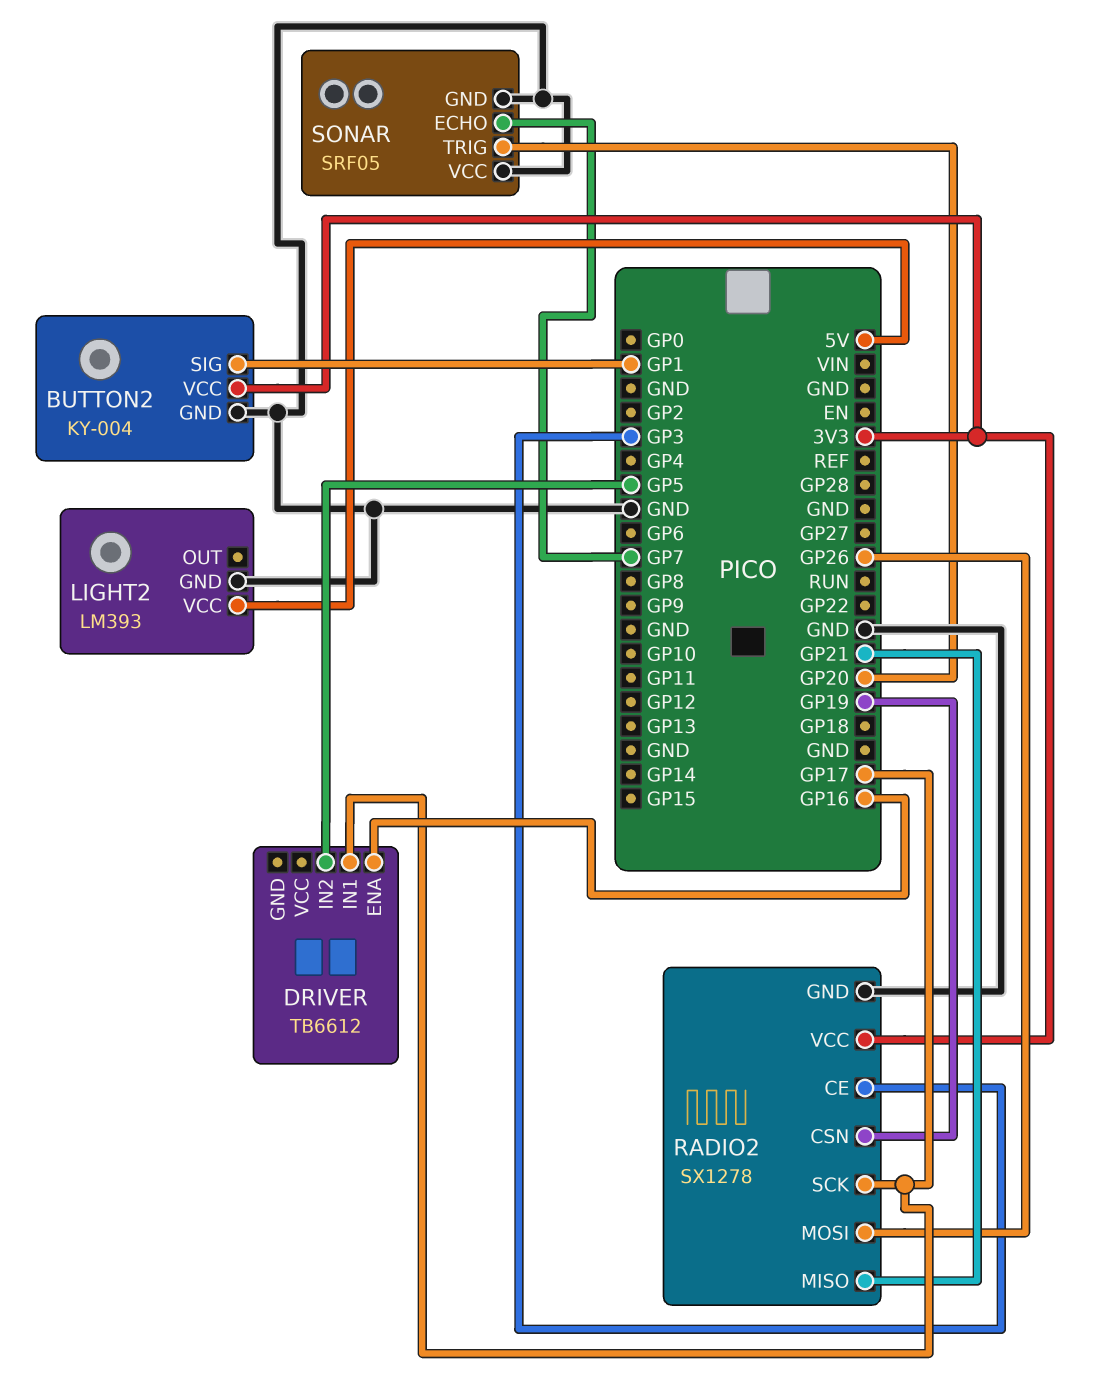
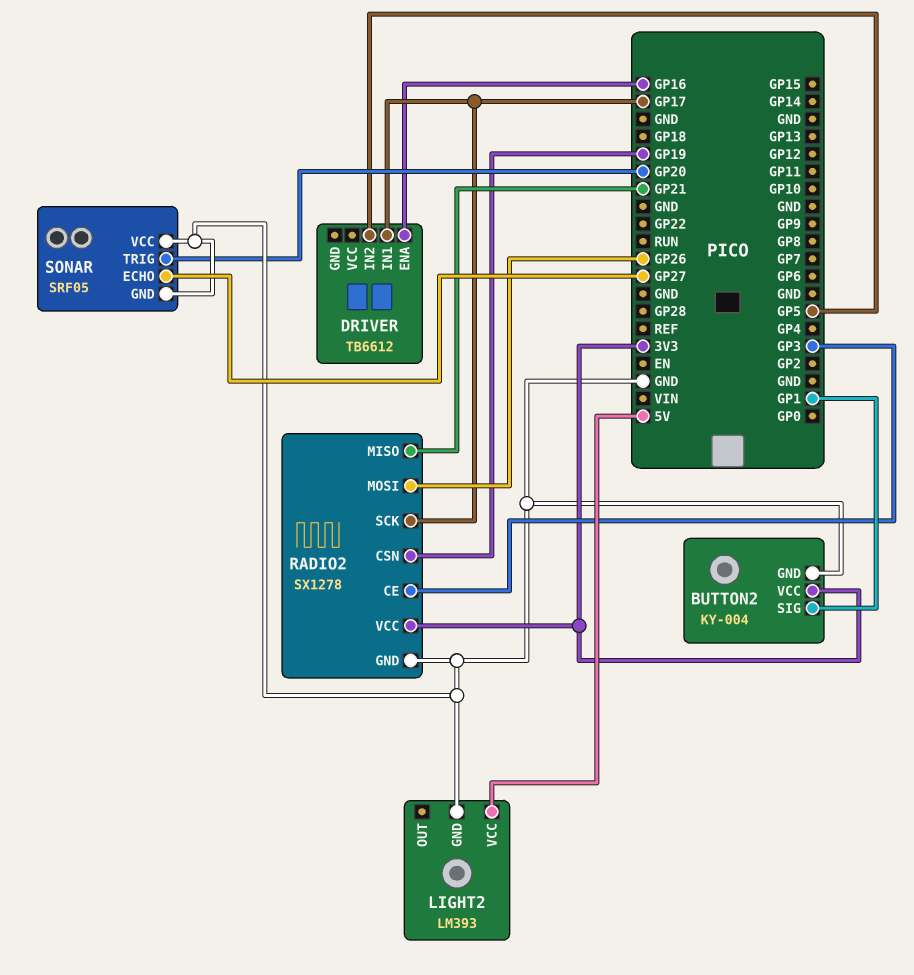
SONAR pin ECHO: GP7 -> GP27

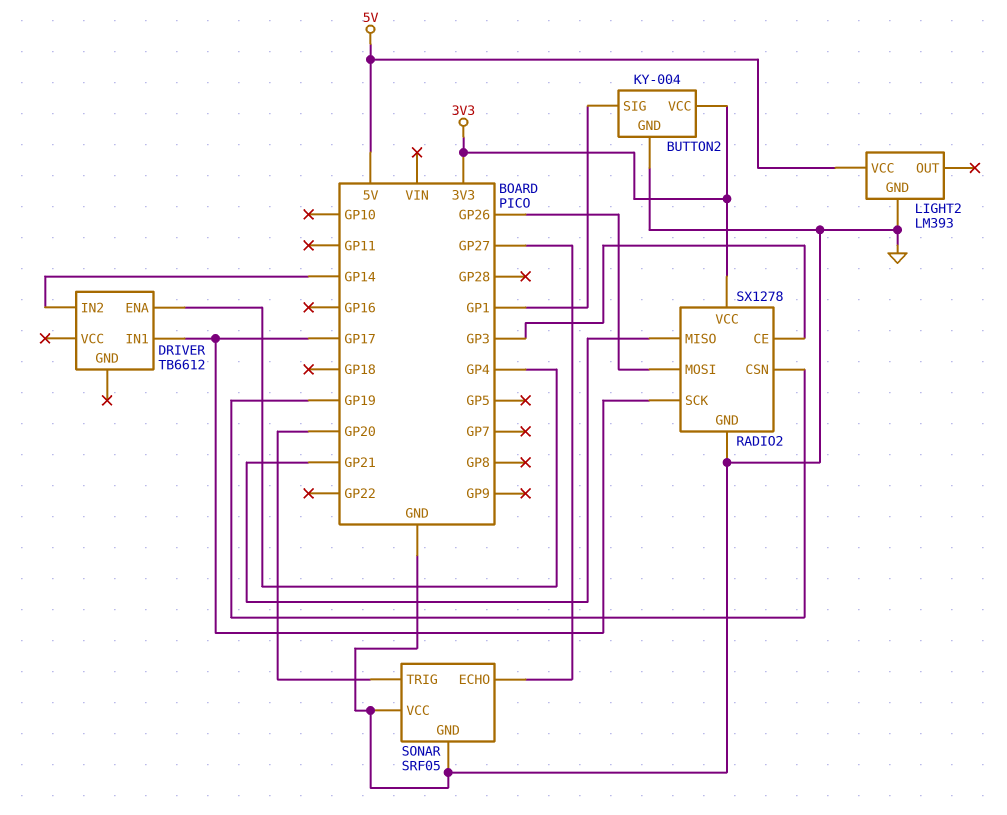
DRIVER pin ENA: GP16 -> GP4
DRIVER pin IN2: GP5 -> GP14

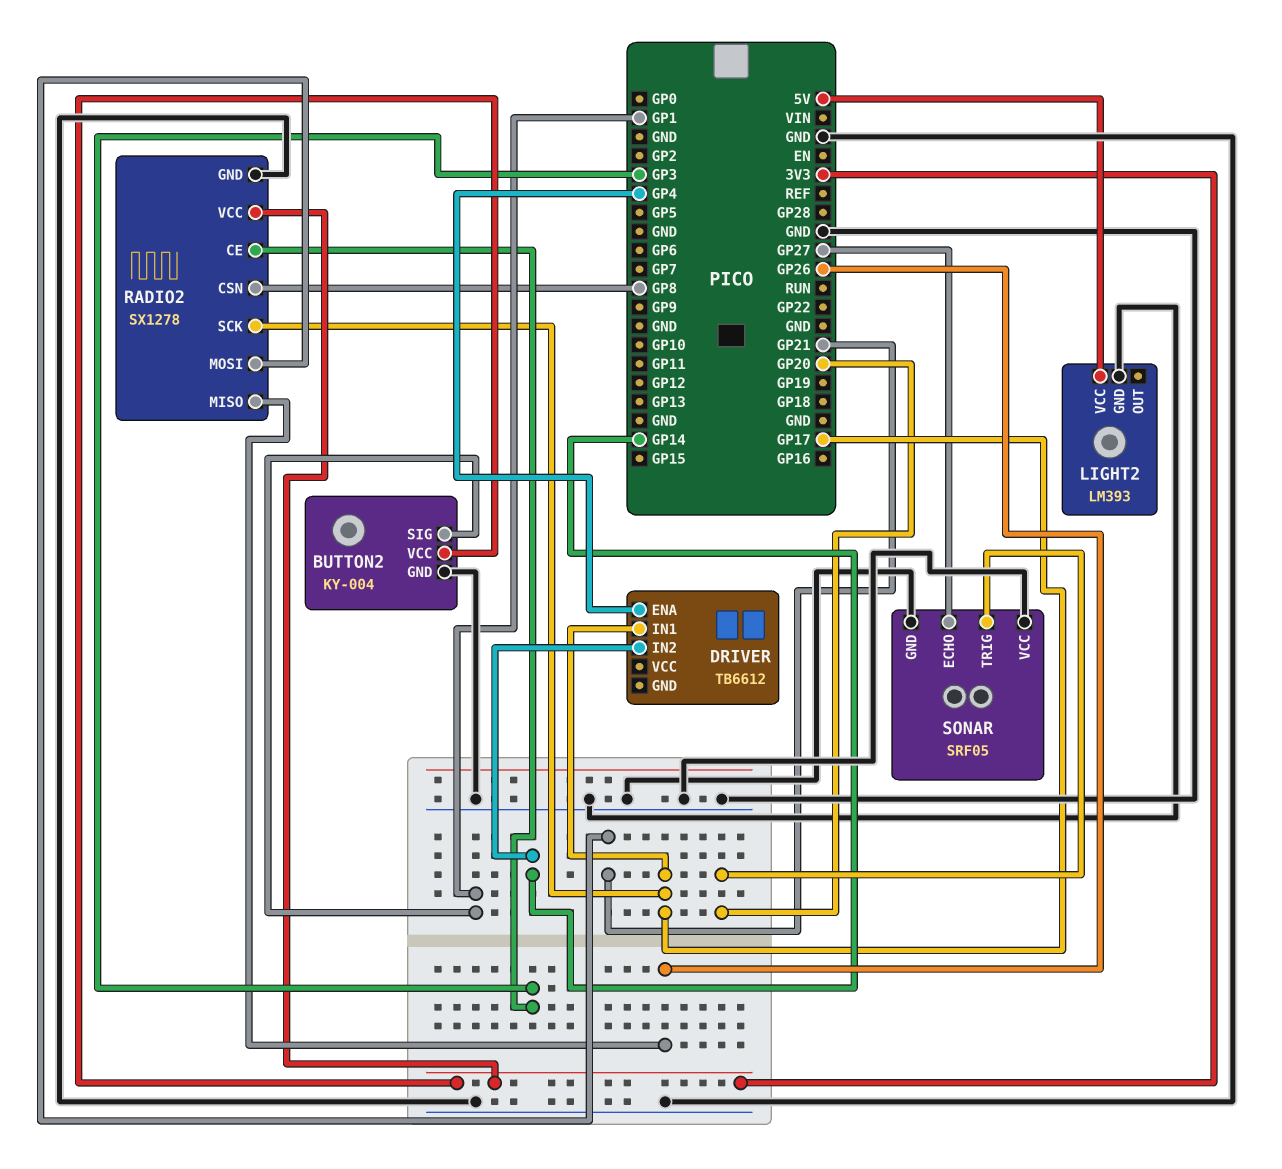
RADIO2 pin CSN: GP19 -> GP8
RADIO2 pin MISO: GP21 -> GP26
RADIO2 pin MOSI: GP26 -> GP21

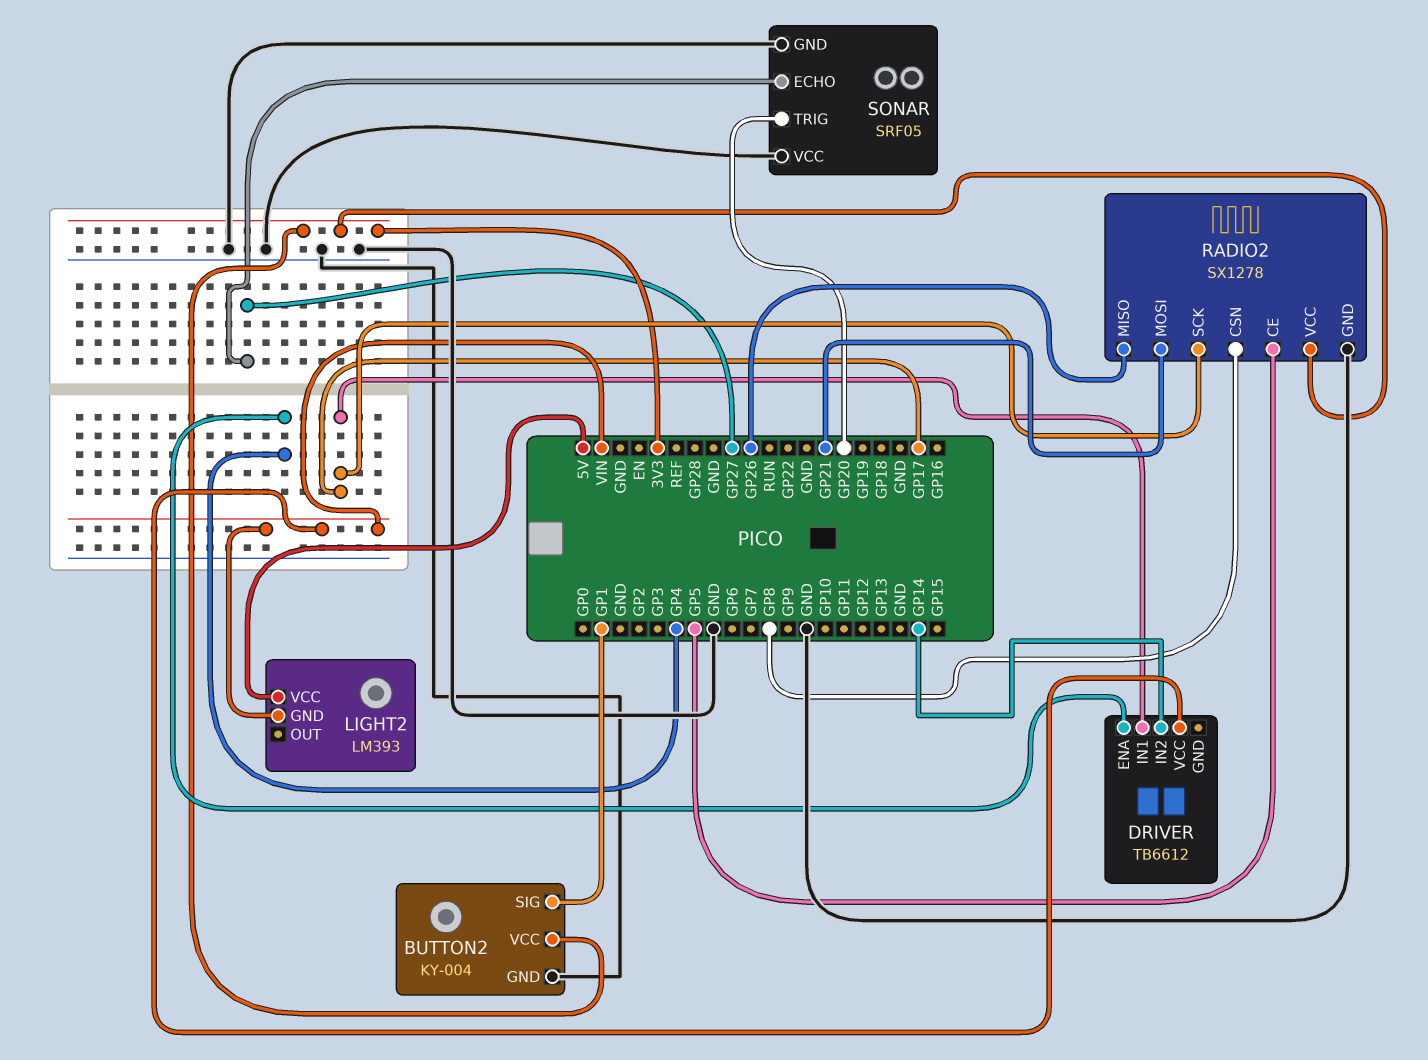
DRIVER pin VCC: none -> VIN
LIGHT2 pin GND: GND -> VIN
RADIO2 pin CE: GP3 -> GP5

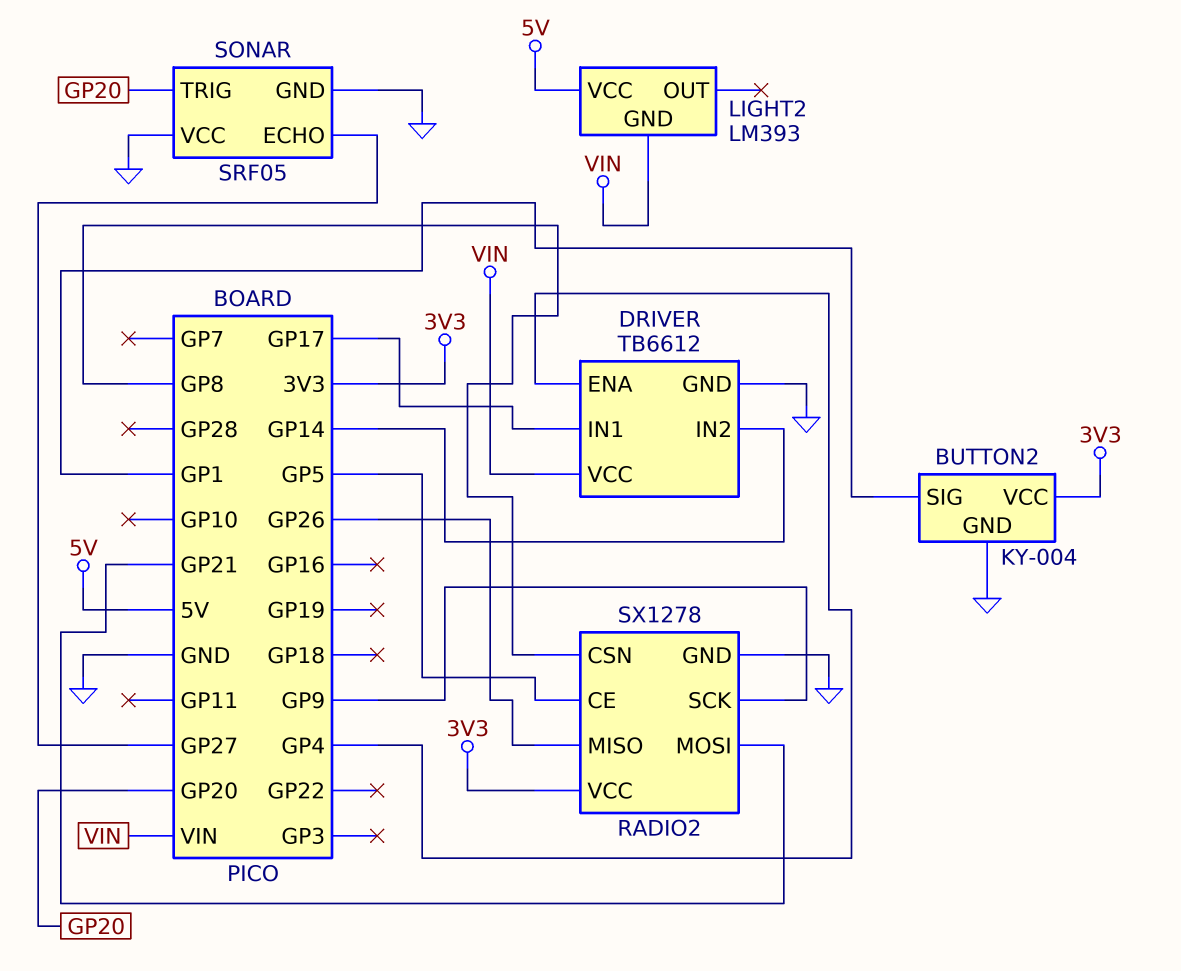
DRIVER pin GND: none -> GND
RADIO2 pin SCK: GP17 -> GP9

